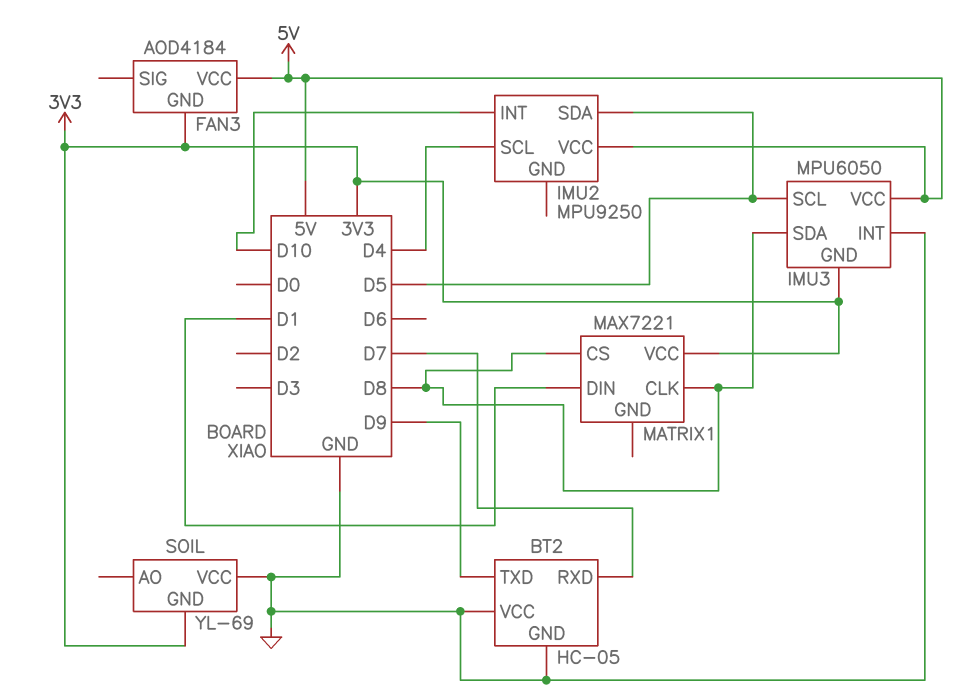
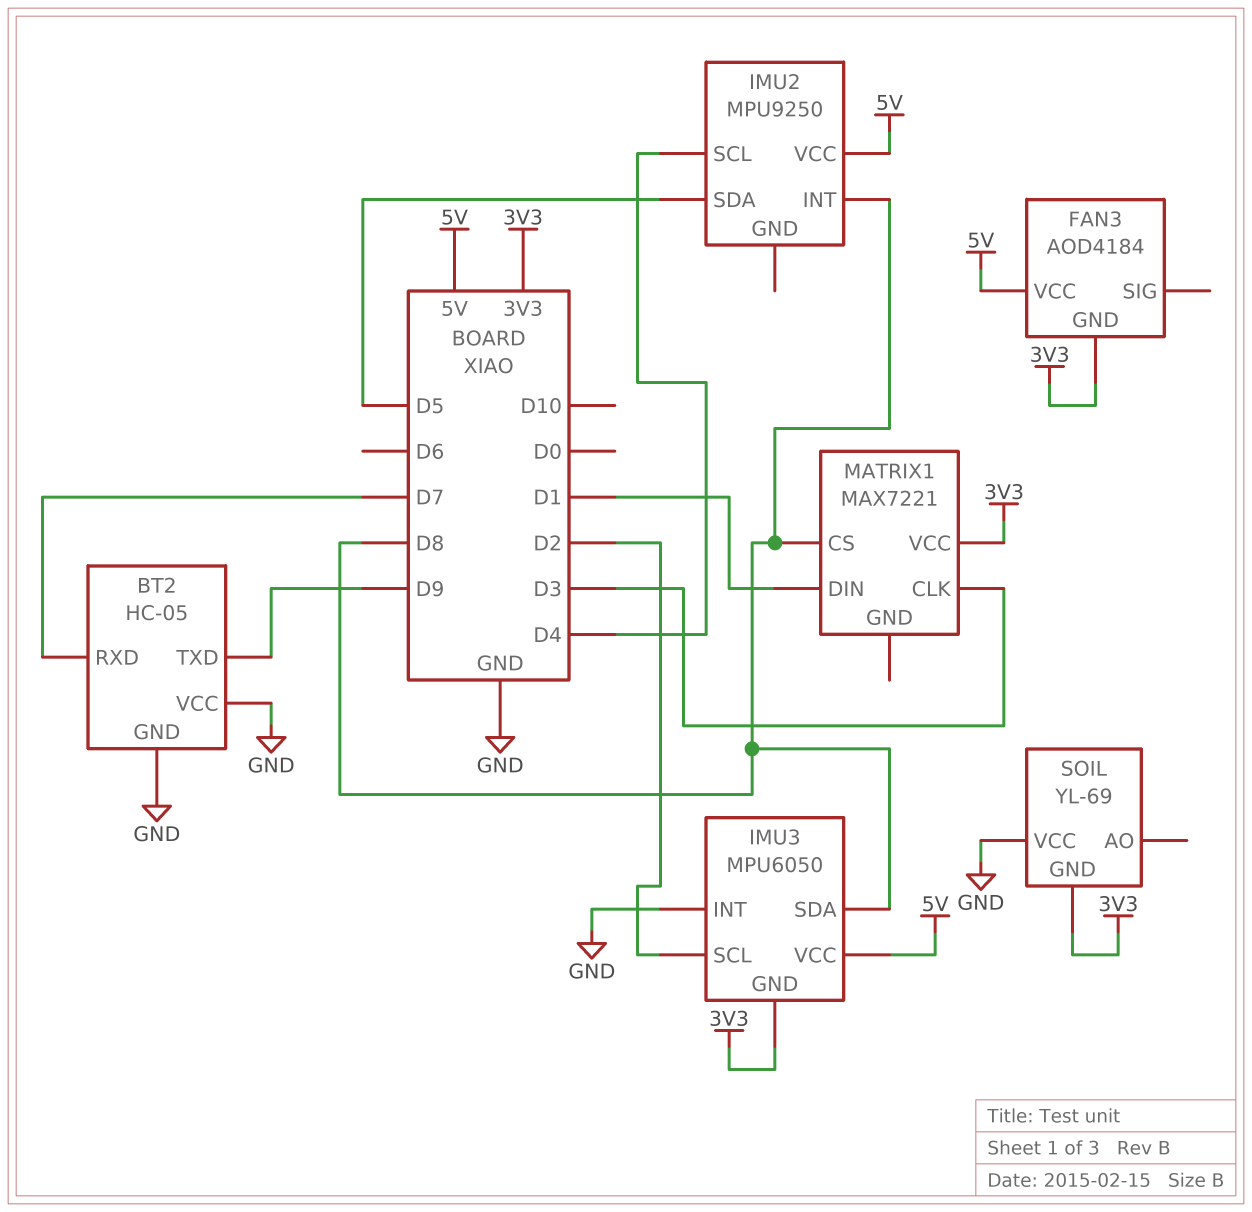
IMU2 pin INT: D10 -> D8
IMU3 pin SCL: D5 -> D2
MATRIX1 pin CLK: D8 -> D3

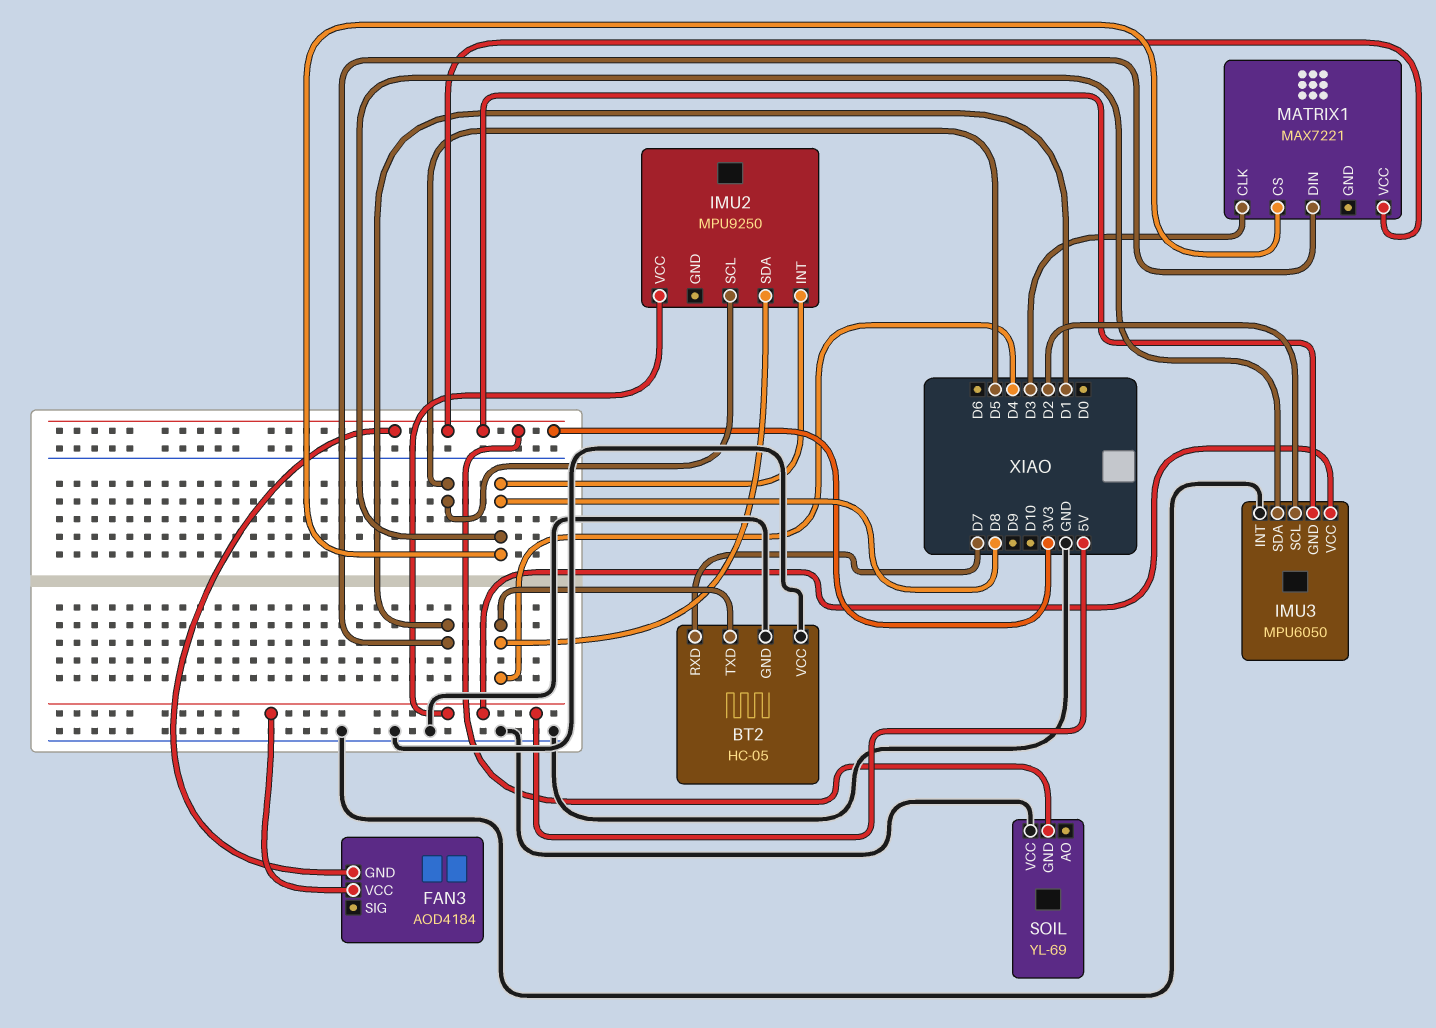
BT2 pin TXD: D9 -> D4
IMU2 pin SCL: D4 -> D5
IMU2 pin SDA: D5 -> D4

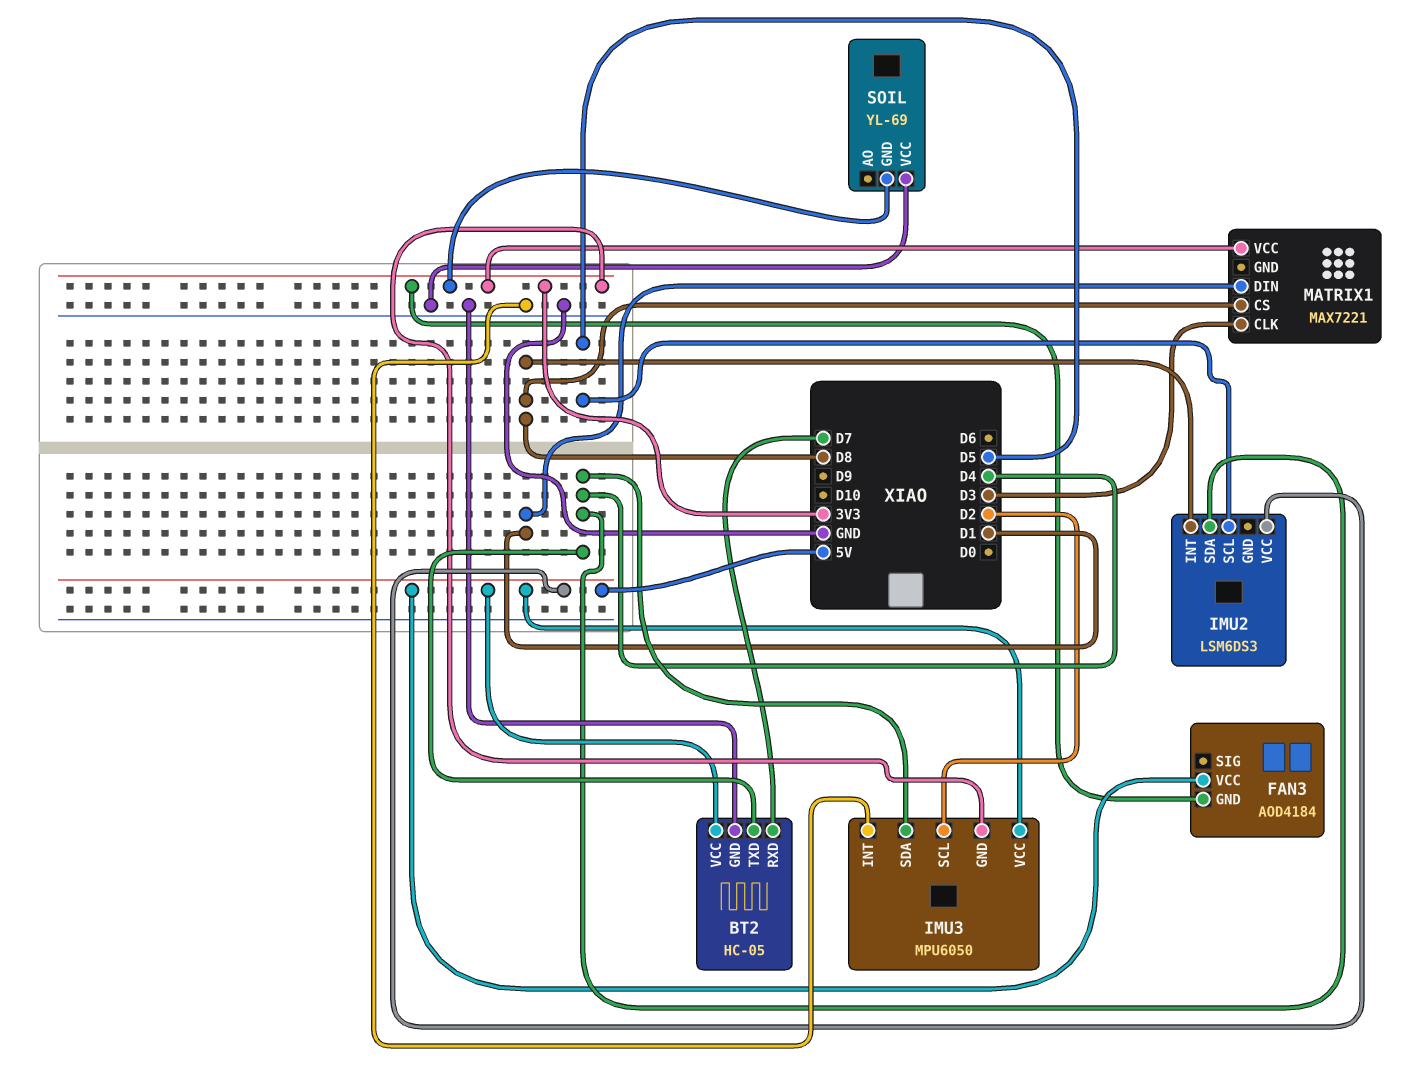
BT2 pin VCC: GND -> 5V
IMU2: MPU9250 -> LSM6DS3
IMU3 pin SDA: D8 -> D4

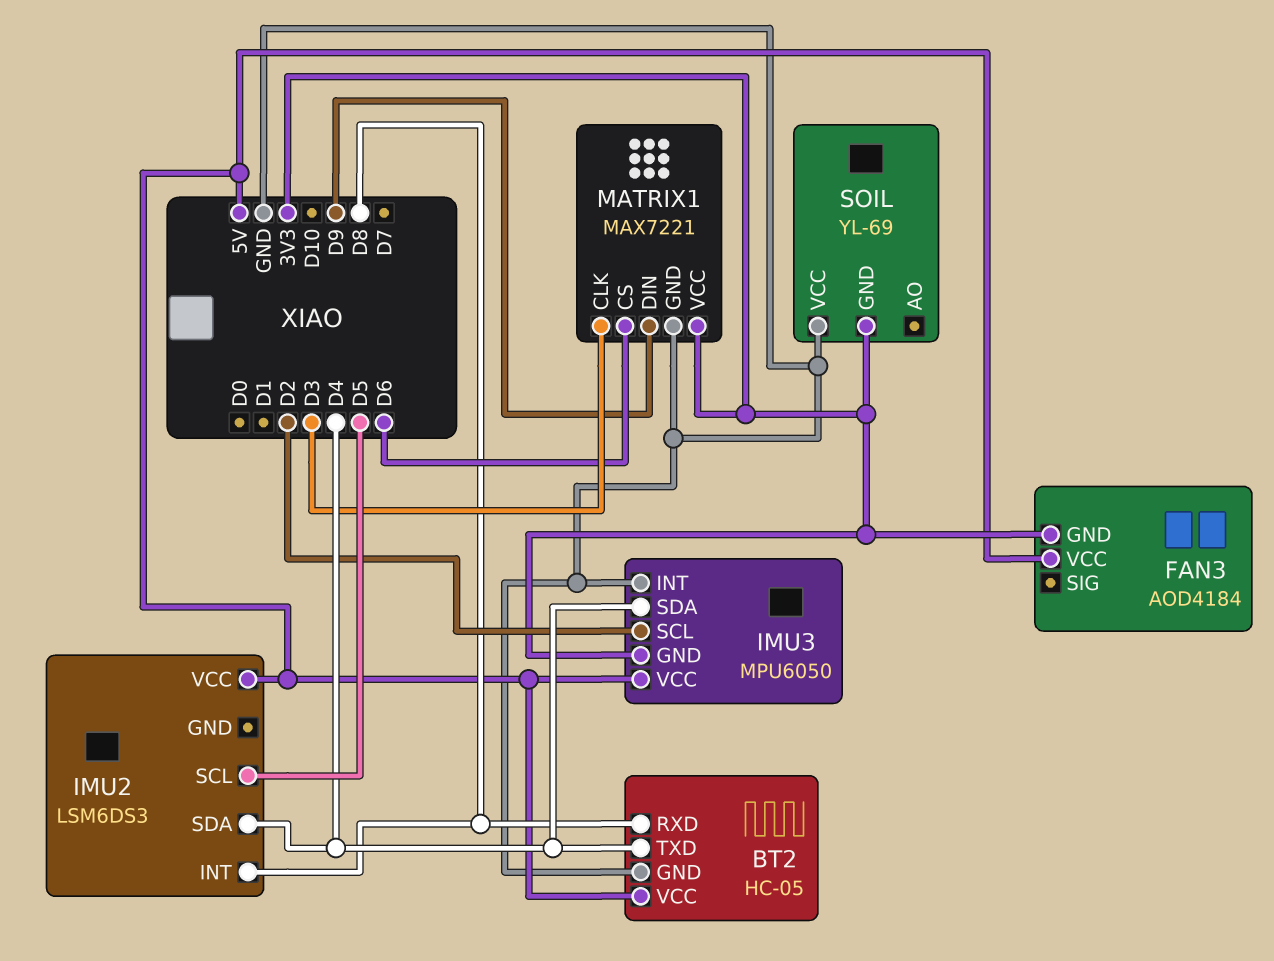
BT2 pin RXD: D7 -> D8
MATRIX1 pin CS: D8 -> D6
MATRIX1 pin DIN: D1 -> D9
MATRIX1 pin GND: none -> GND

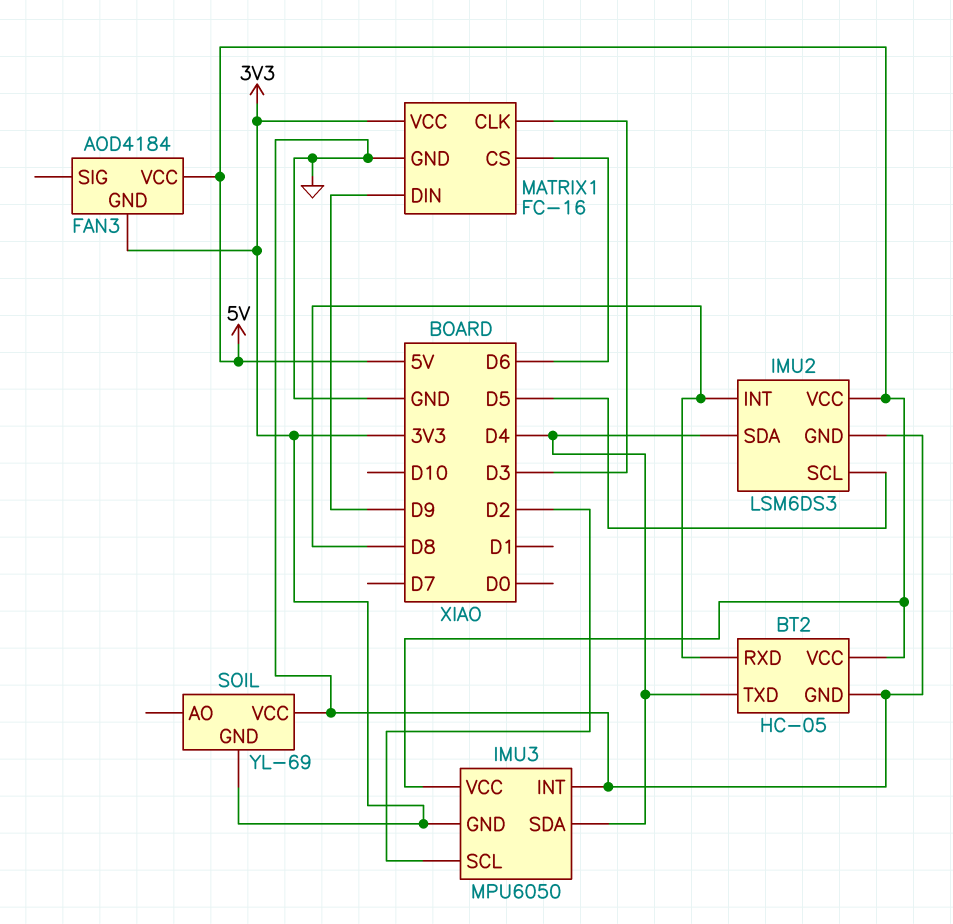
IMU2 pin GND: none -> GND
MATRIX1: MAX7221 -> FC-16

